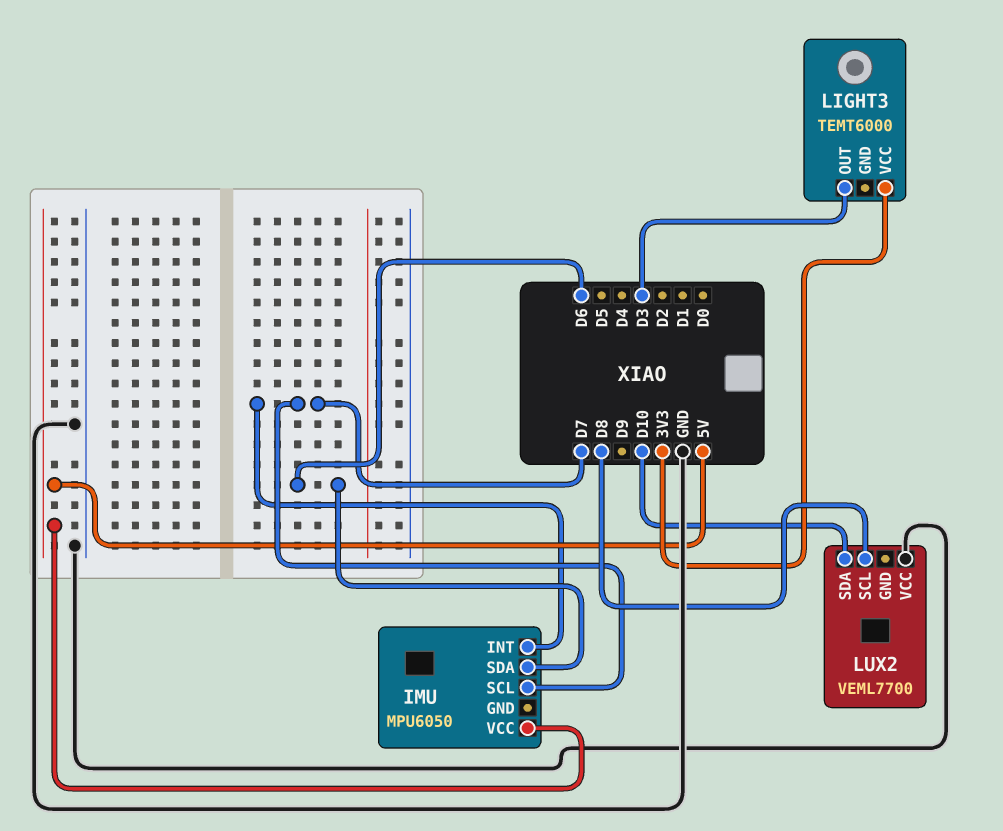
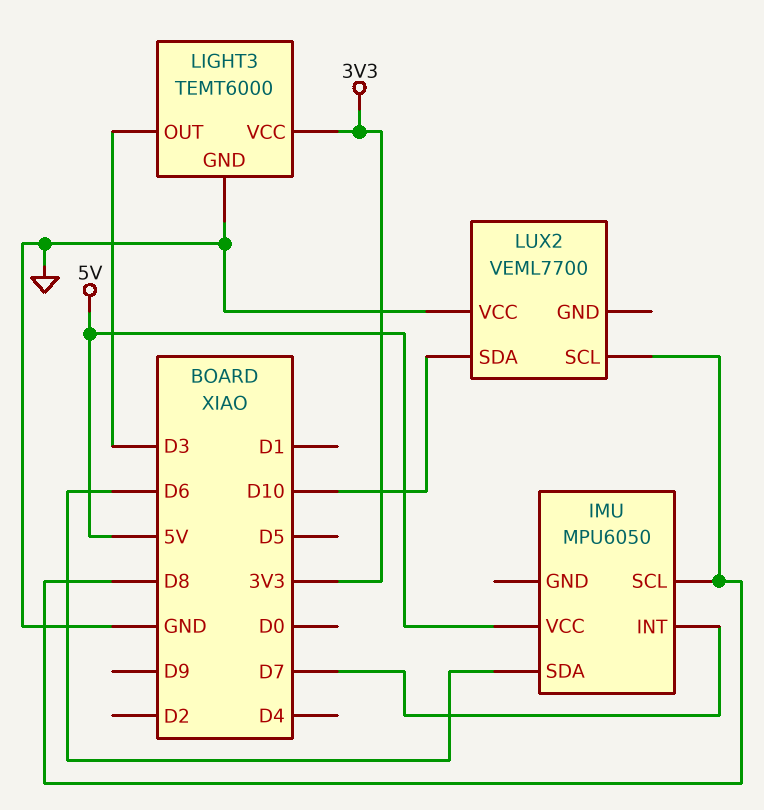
IMU pin SCL: D7 -> D8
LIGHT3 pin GND: none -> GND

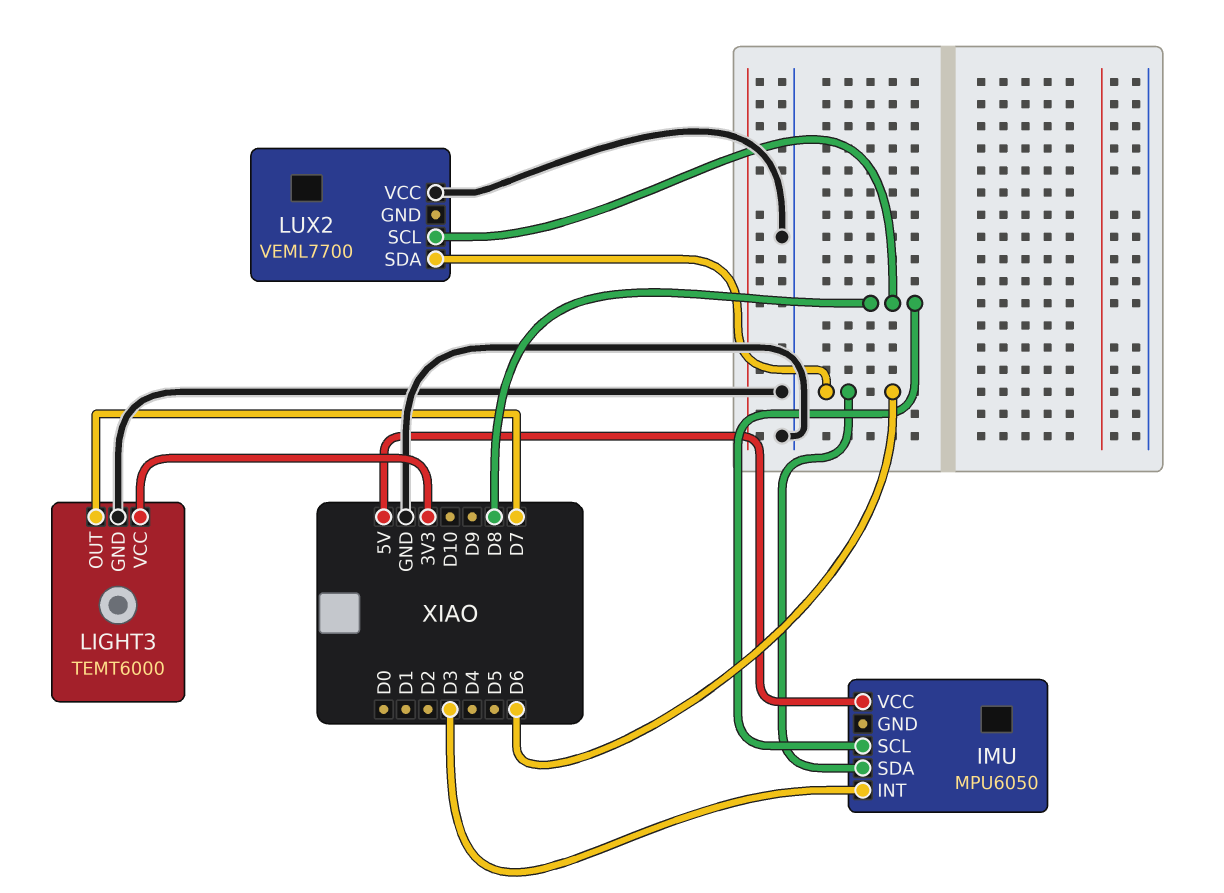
IMU pin INT: D7 -> D3
LIGHT3 pin OUT: D3 -> D7
LUX2 pin SDA: D10 -> D6

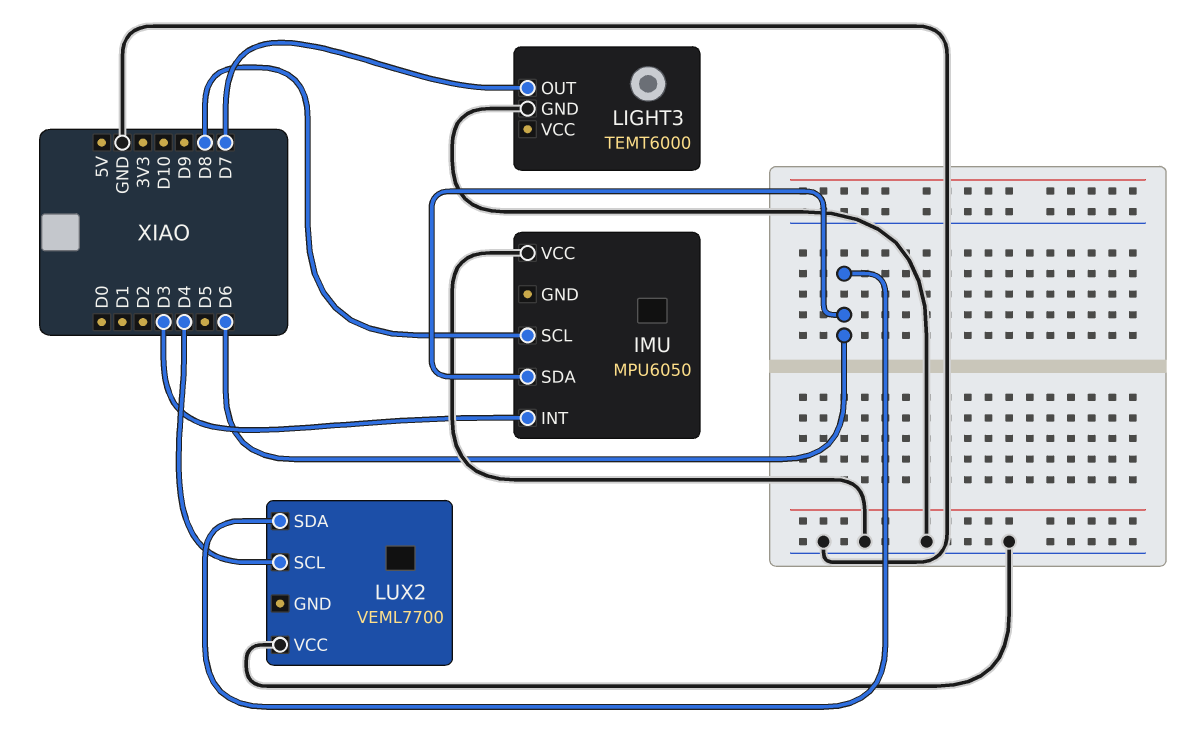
IMU pin VCC: 5V -> GND
LIGHT3 pin VCC: 3V3 -> none
LUX2 pin SCL: D8 -> D4

